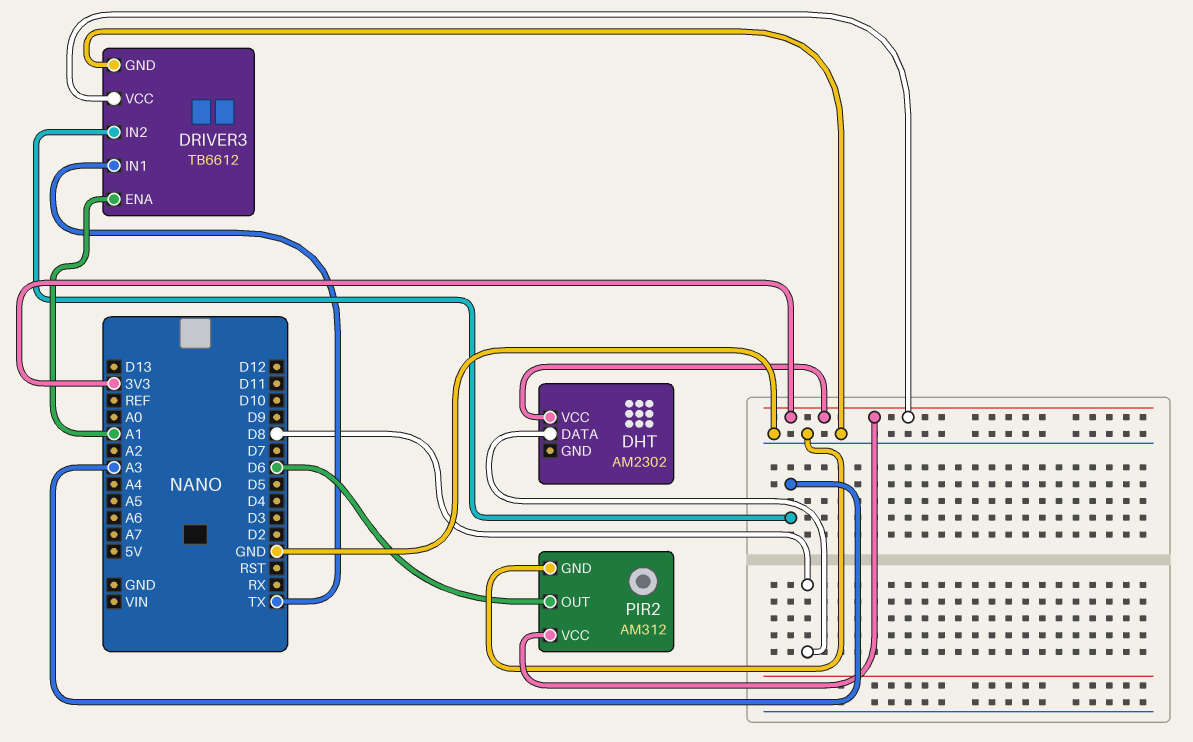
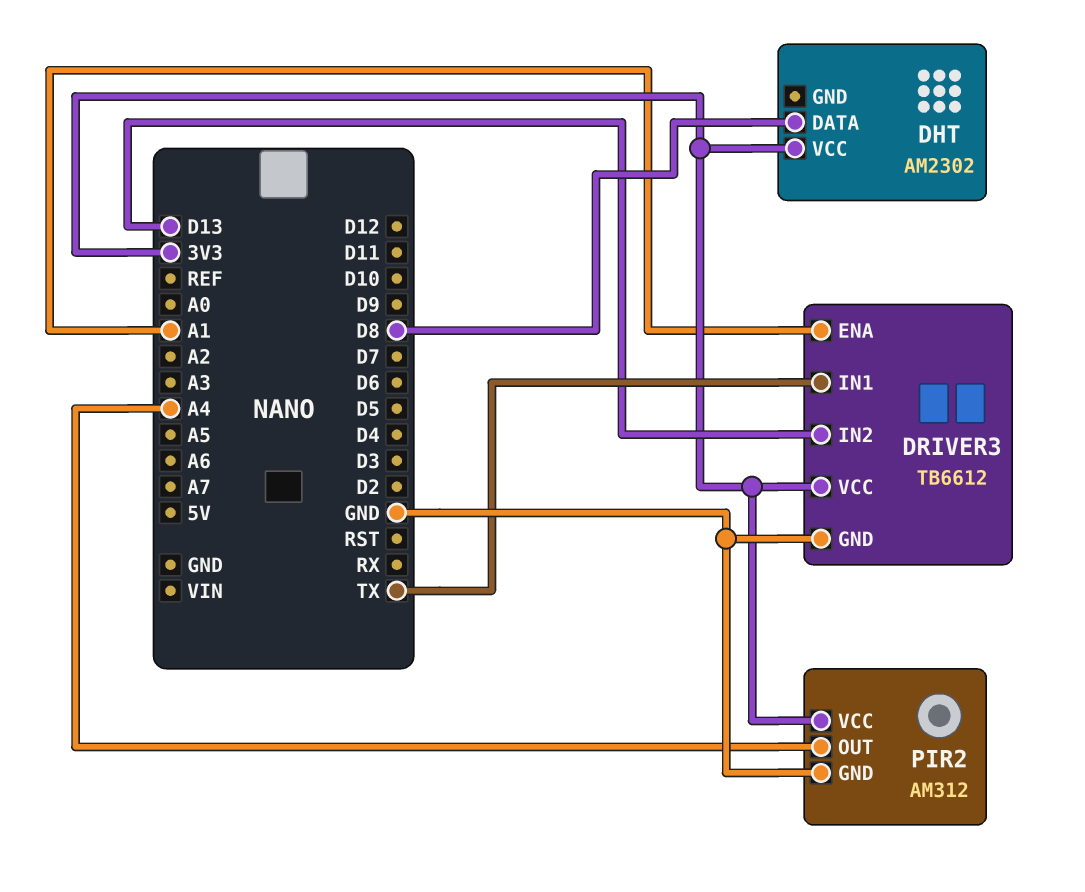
DRIVER3 pin IN2: A3 -> D13
PIR2 pin OUT: D6 -> A4

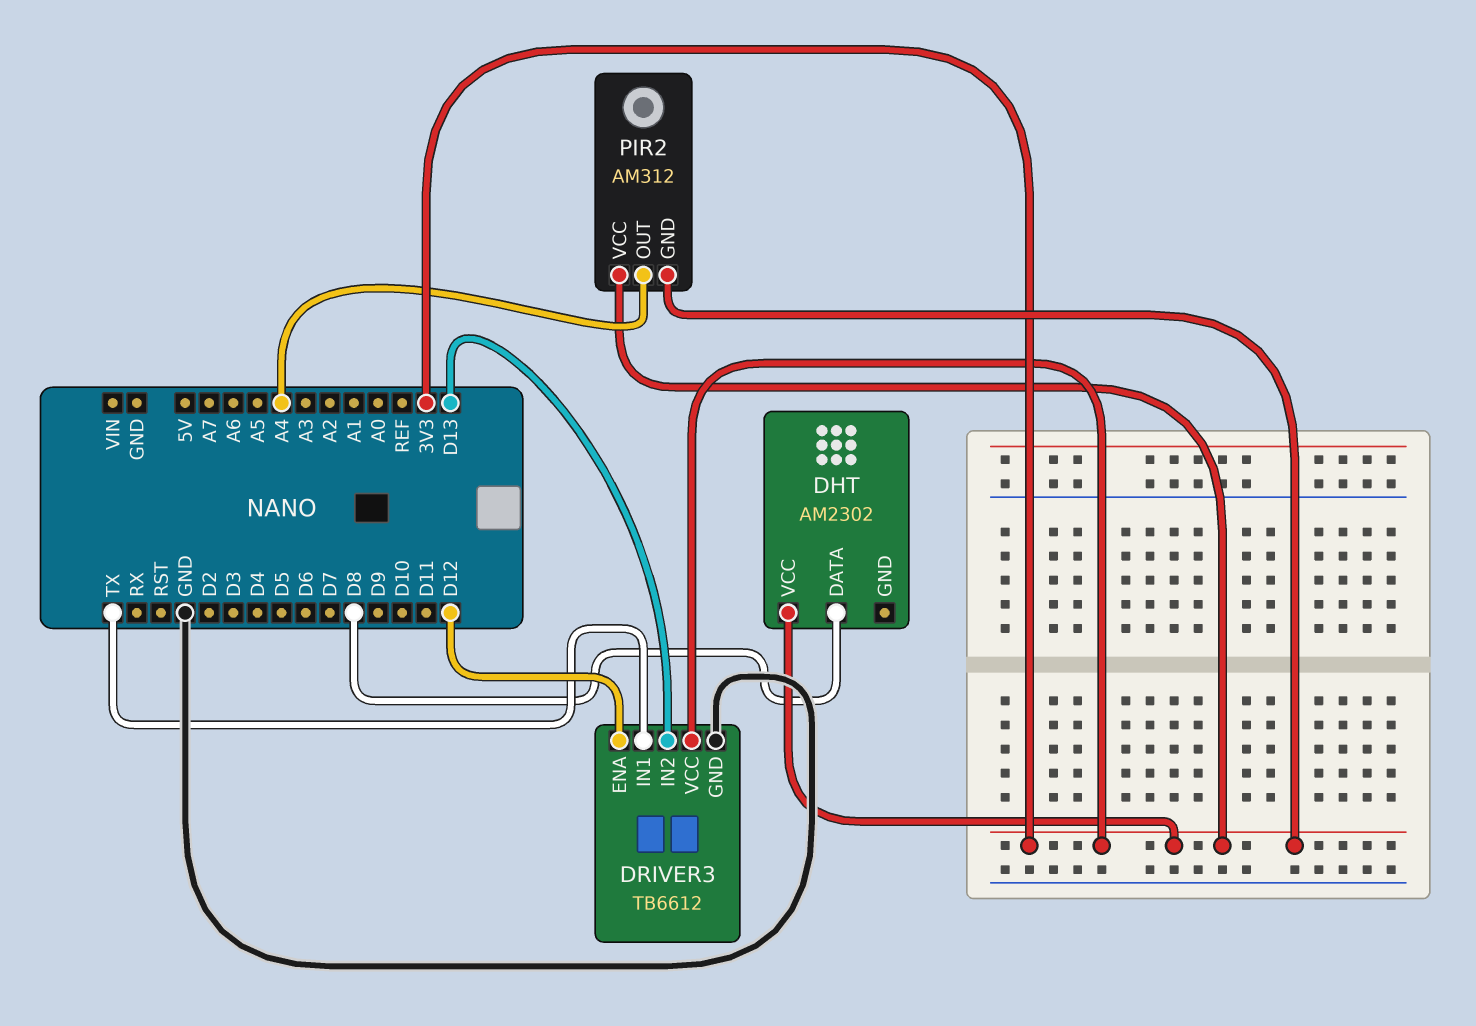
DRIVER3 pin ENA: A1 -> D12
PIR2 pin GND: GND -> 3V3

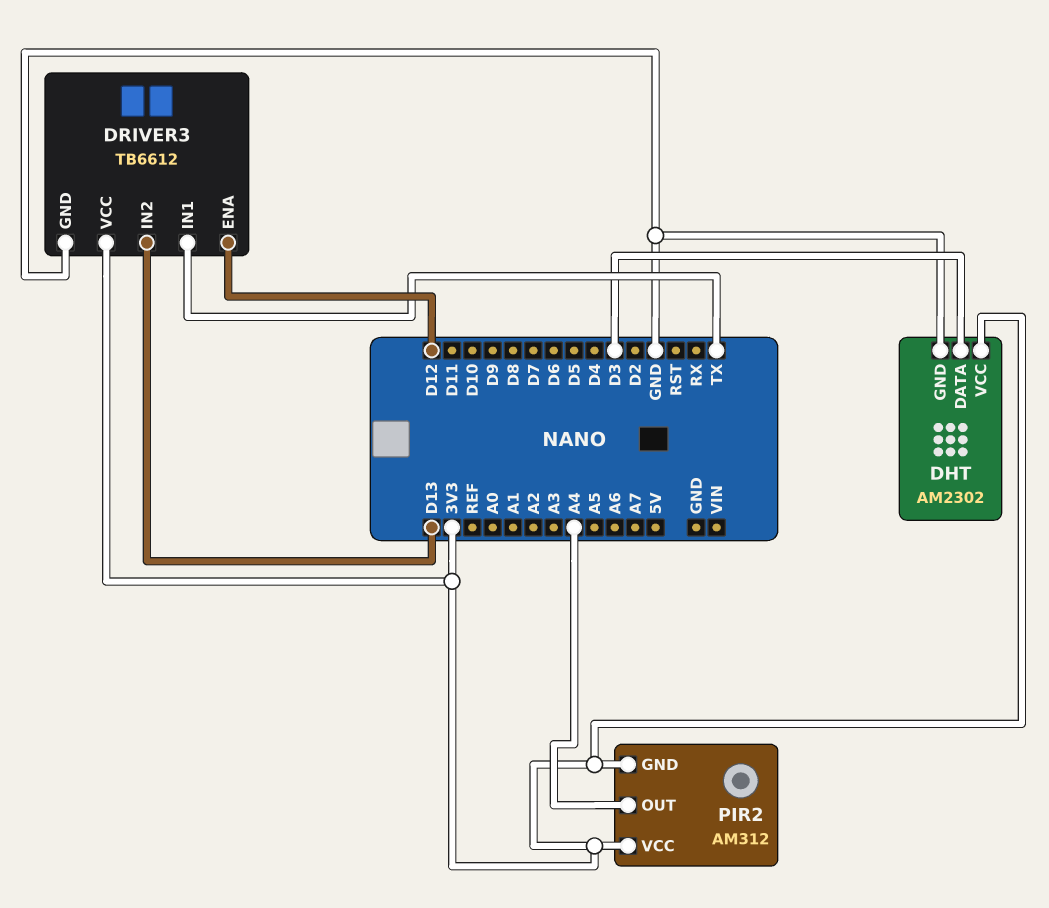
DHT pin DATA: D8 -> D3
DHT pin GND: none -> GND

